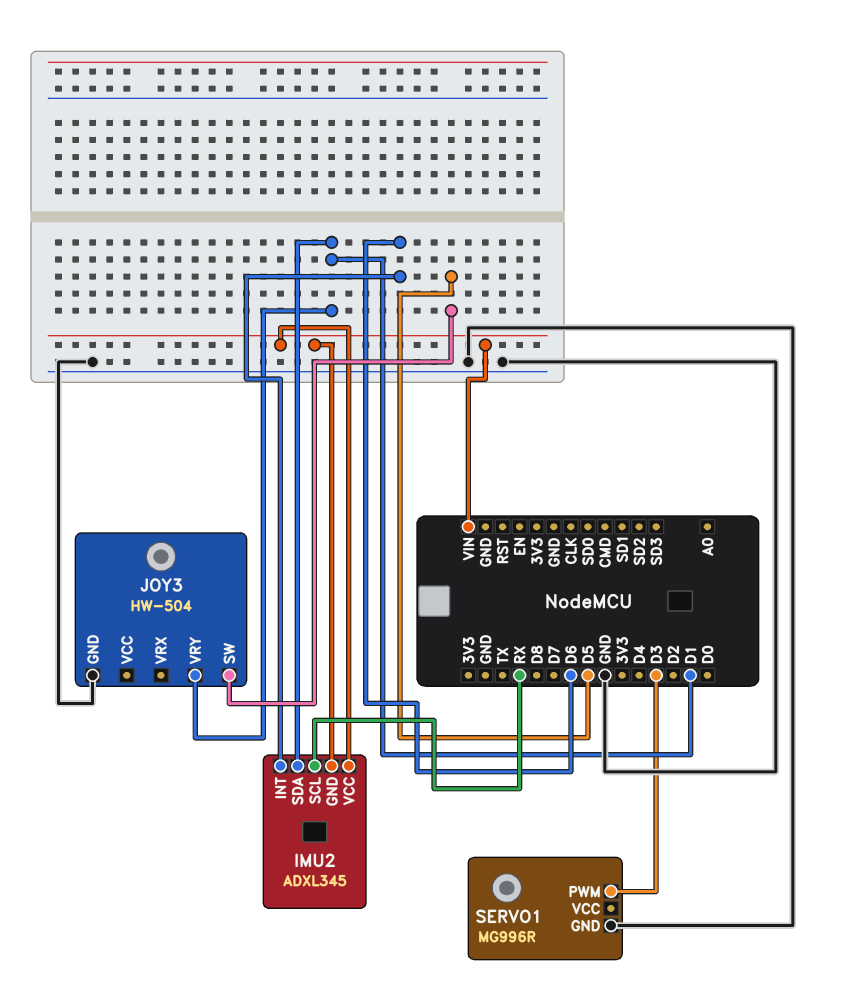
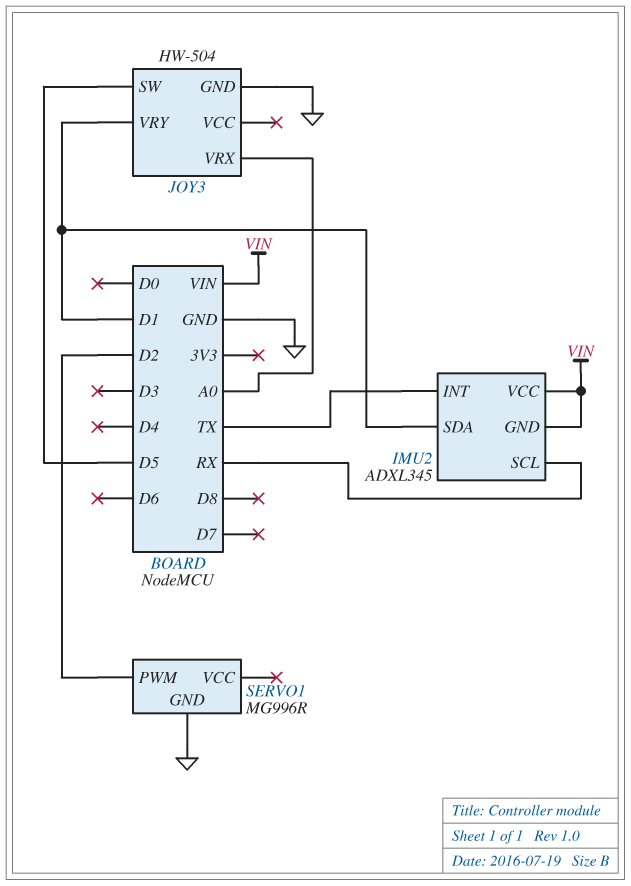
IMU2 pin INT: D6 -> TX
JOY3 pin VRX: none -> A0
SERVO1 pin PWM: D3 -> D2

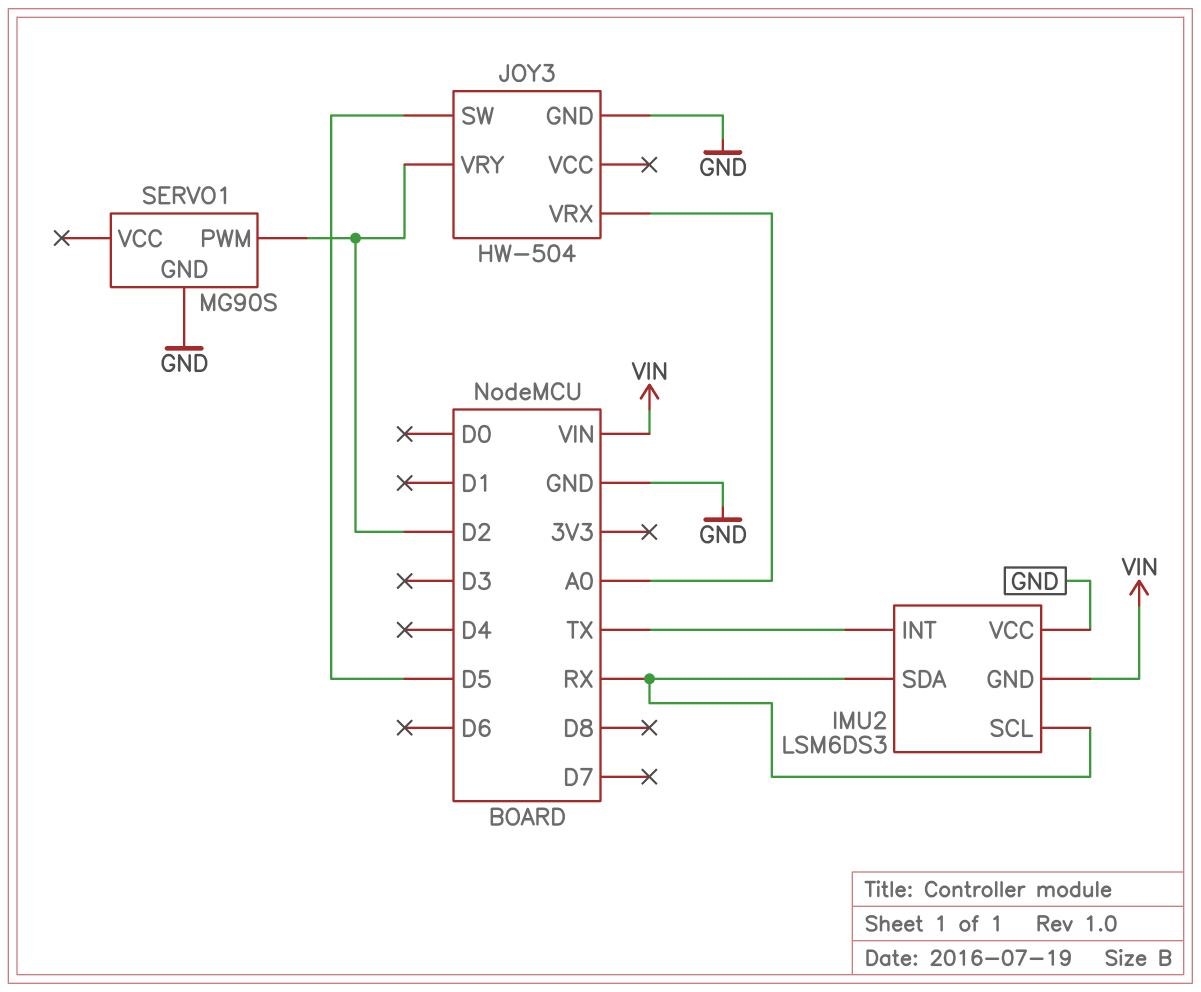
IMU2: ADXL345 -> LSM6DS3
IMU2 pin SDA: D1 -> RX
IMU2 pin VCC: VIN -> GND
JOY3 pin VRY: D1 -> D2
SERVO1: MG996R -> MG90S

